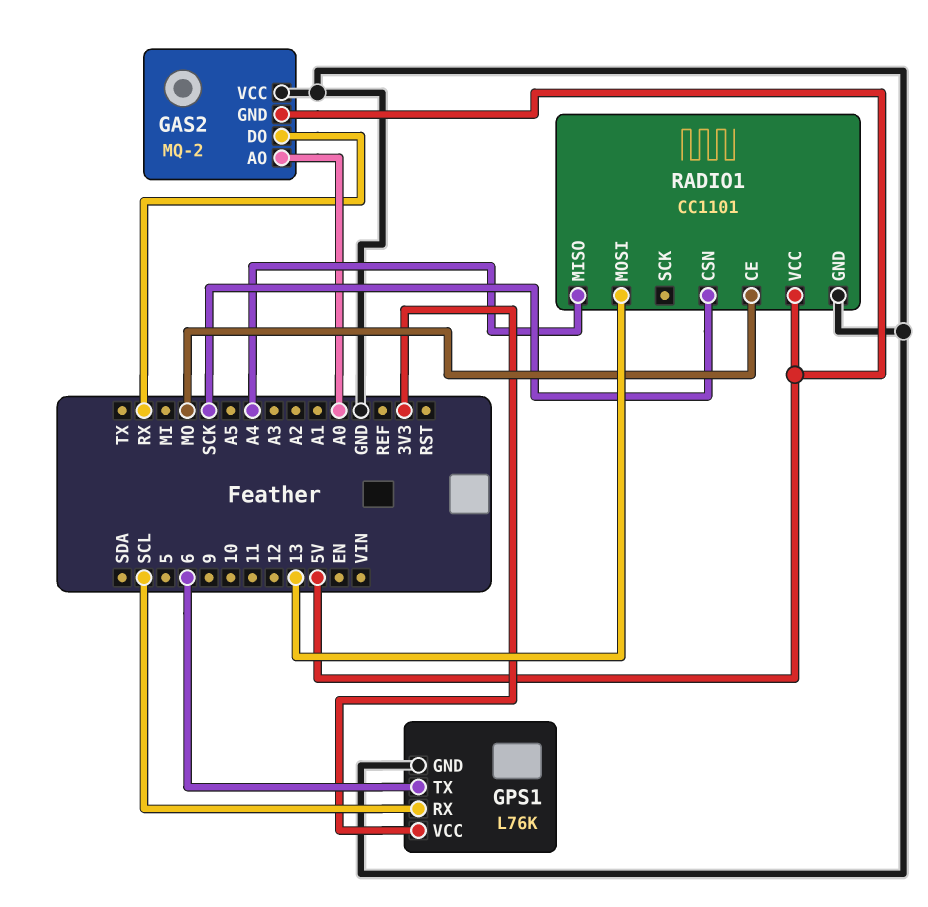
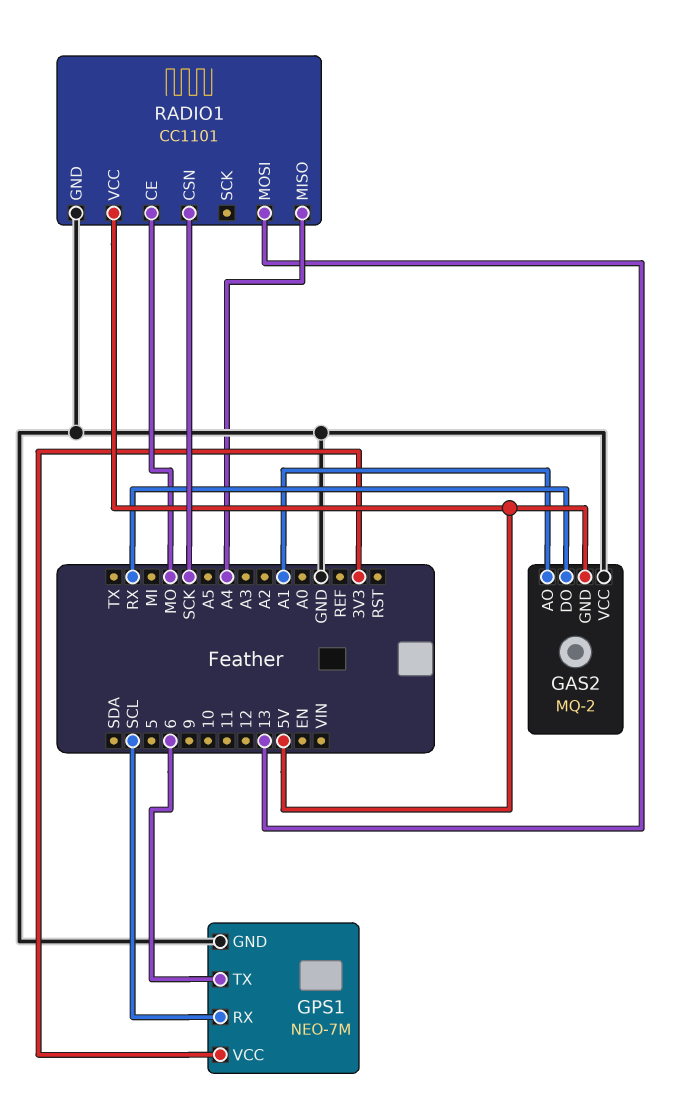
GAS2 pin AO: A0 -> A1
GPS1: L76K -> NEO-7M

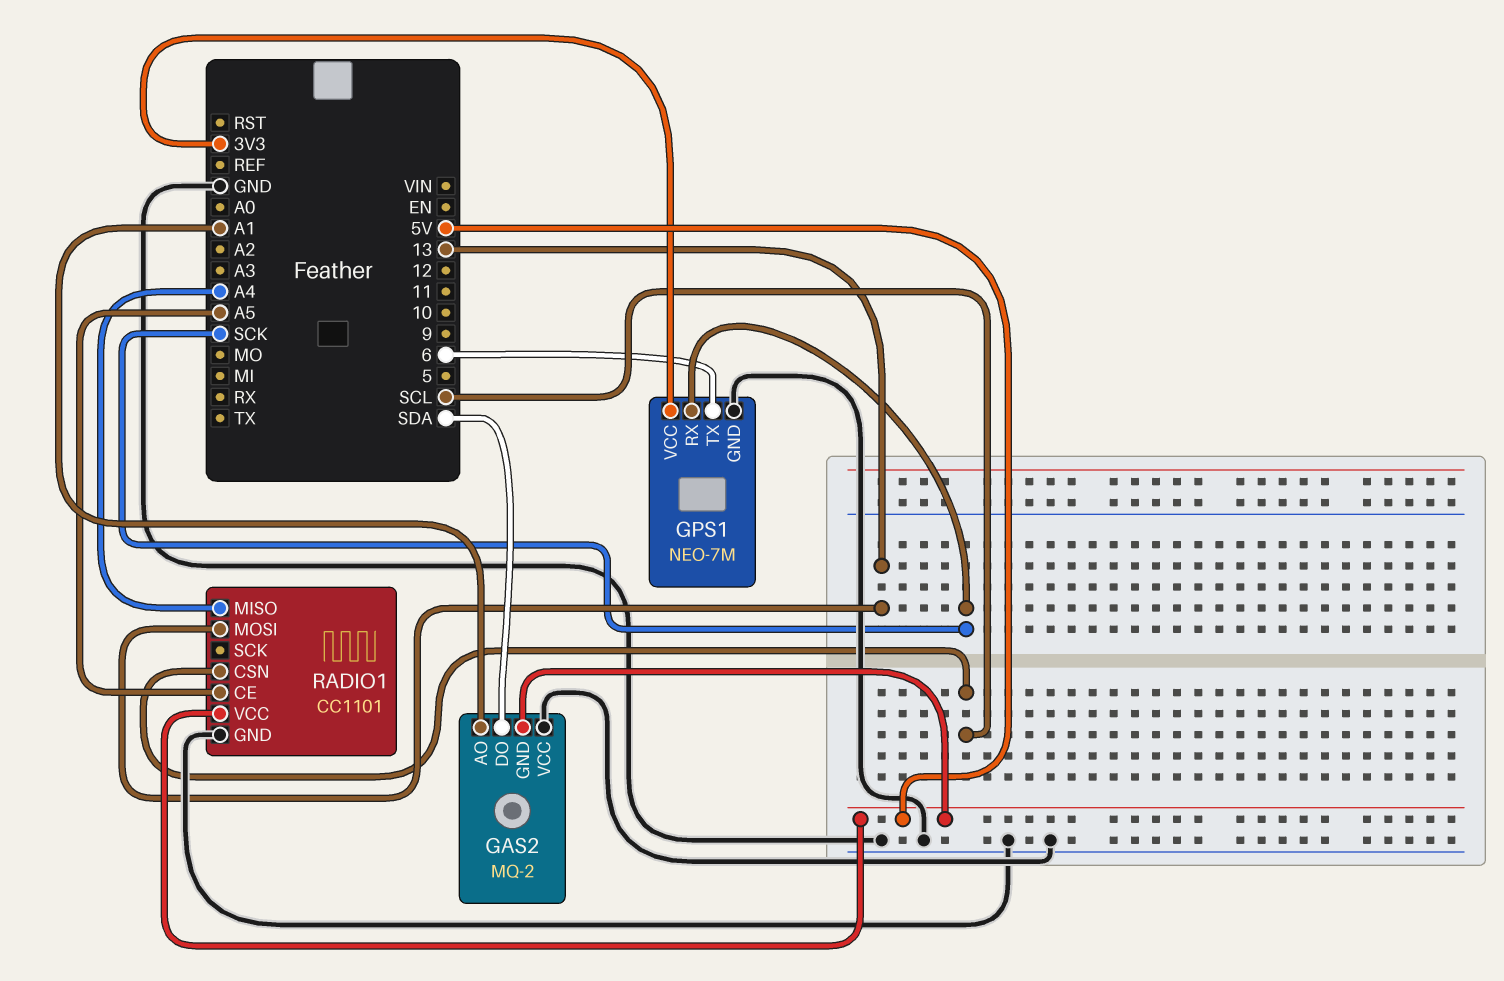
GAS2 pin DO: RX -> SDA
GPS1 pin RX: SCL -> SCK
RADIO1 pin CE: MO -> A5
RADIO1 pin CSN: SCK -> SCL

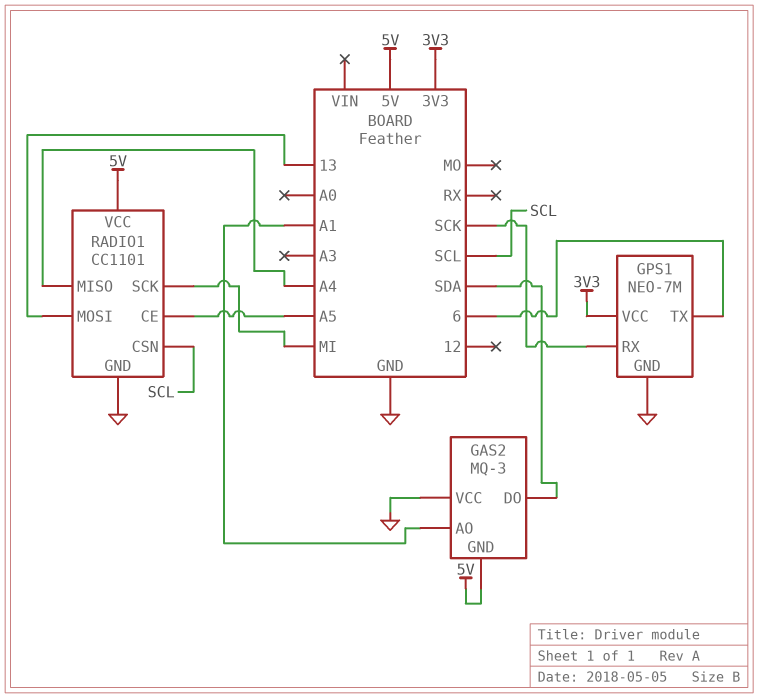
GAS2: MQ-2 -> MQ-3
RADIO1 pin SCK: none -> MI

